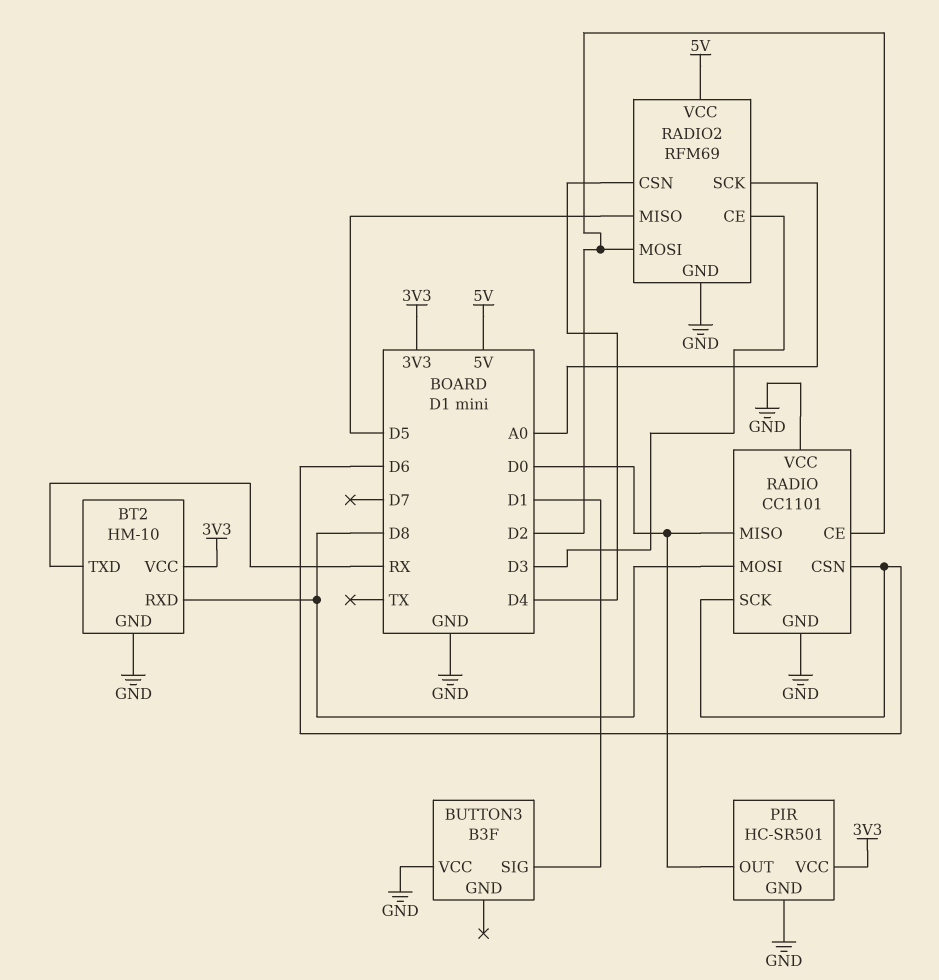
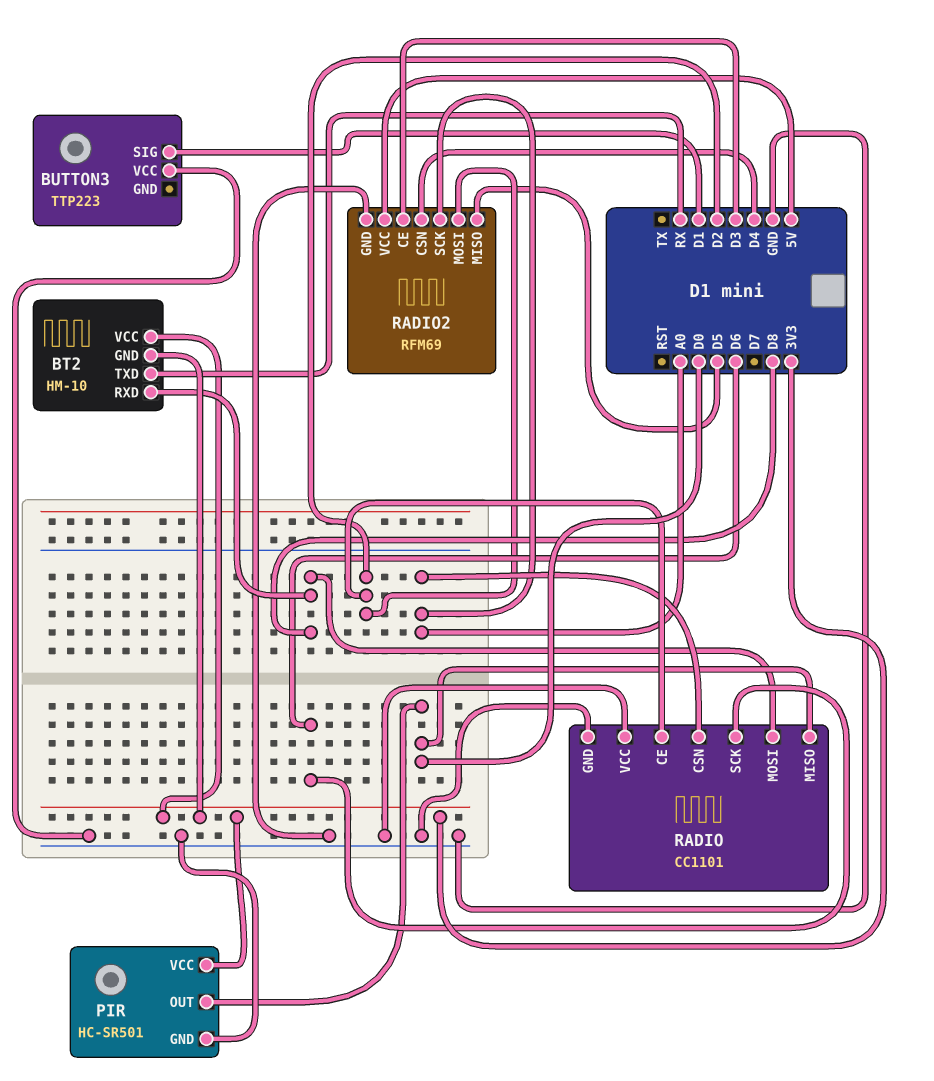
BT2 pin GND: GND -> 3V3
BUTTON3: B3F -> TTP223
RADIO pin CSN: D6 -> A0

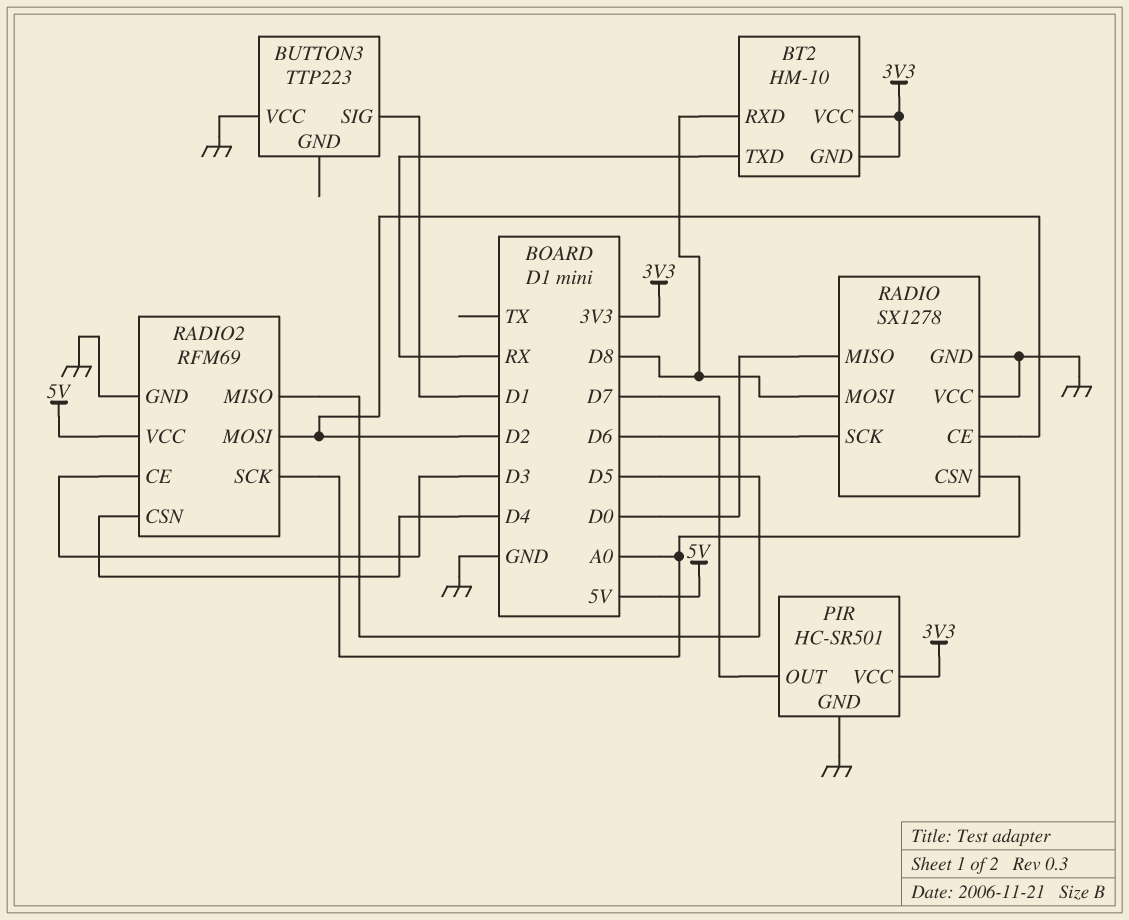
PIR pin OUT: D0 -> D7
RADIO: CC1101 -> SX1278

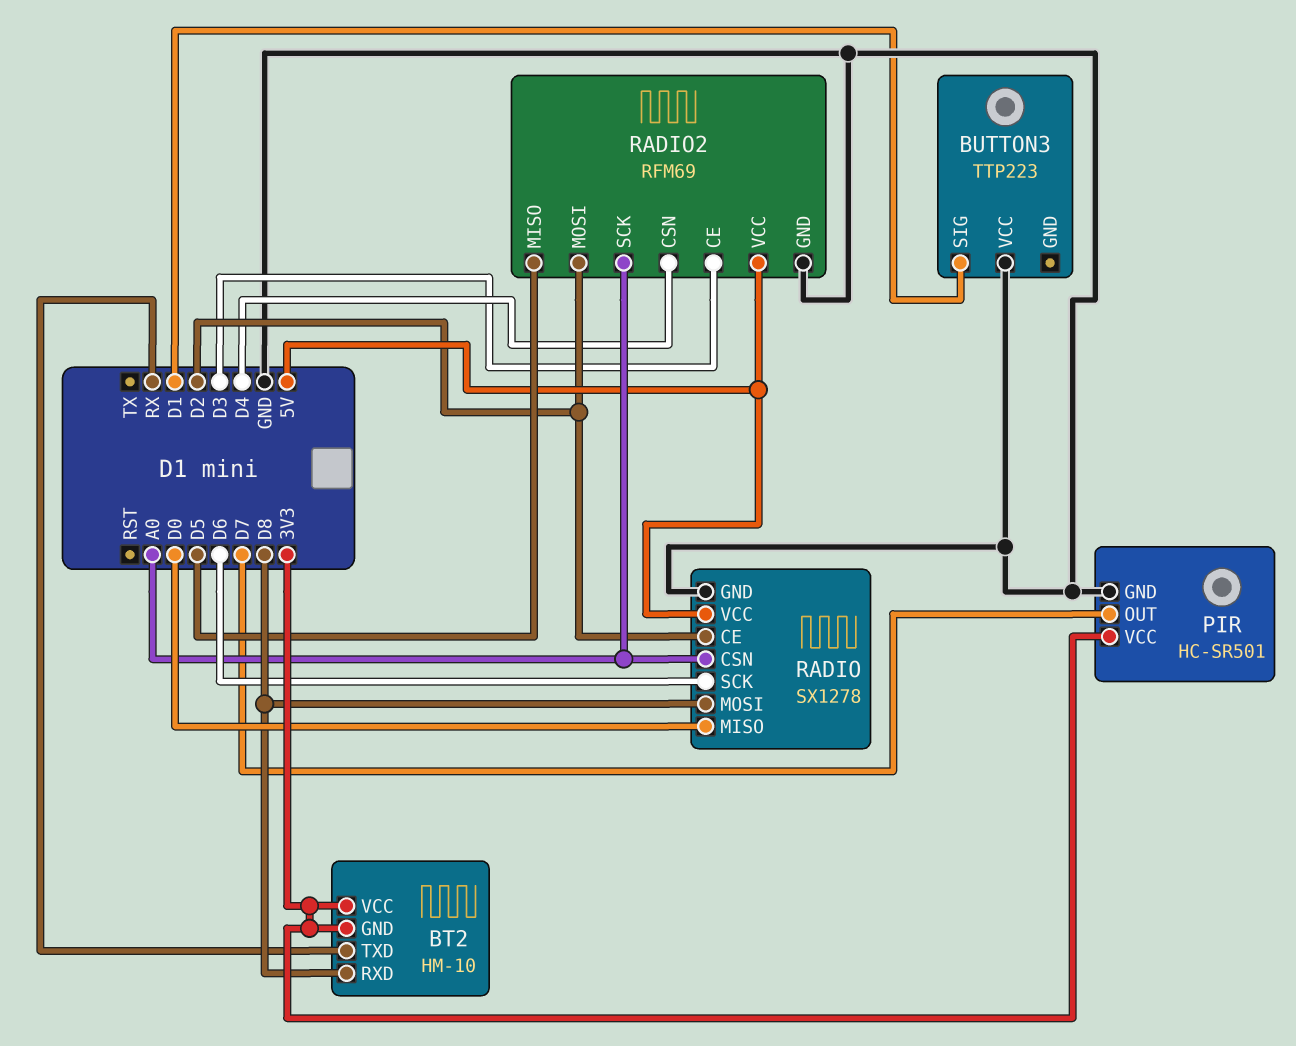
RADIO pin VCC: GND -> 5V

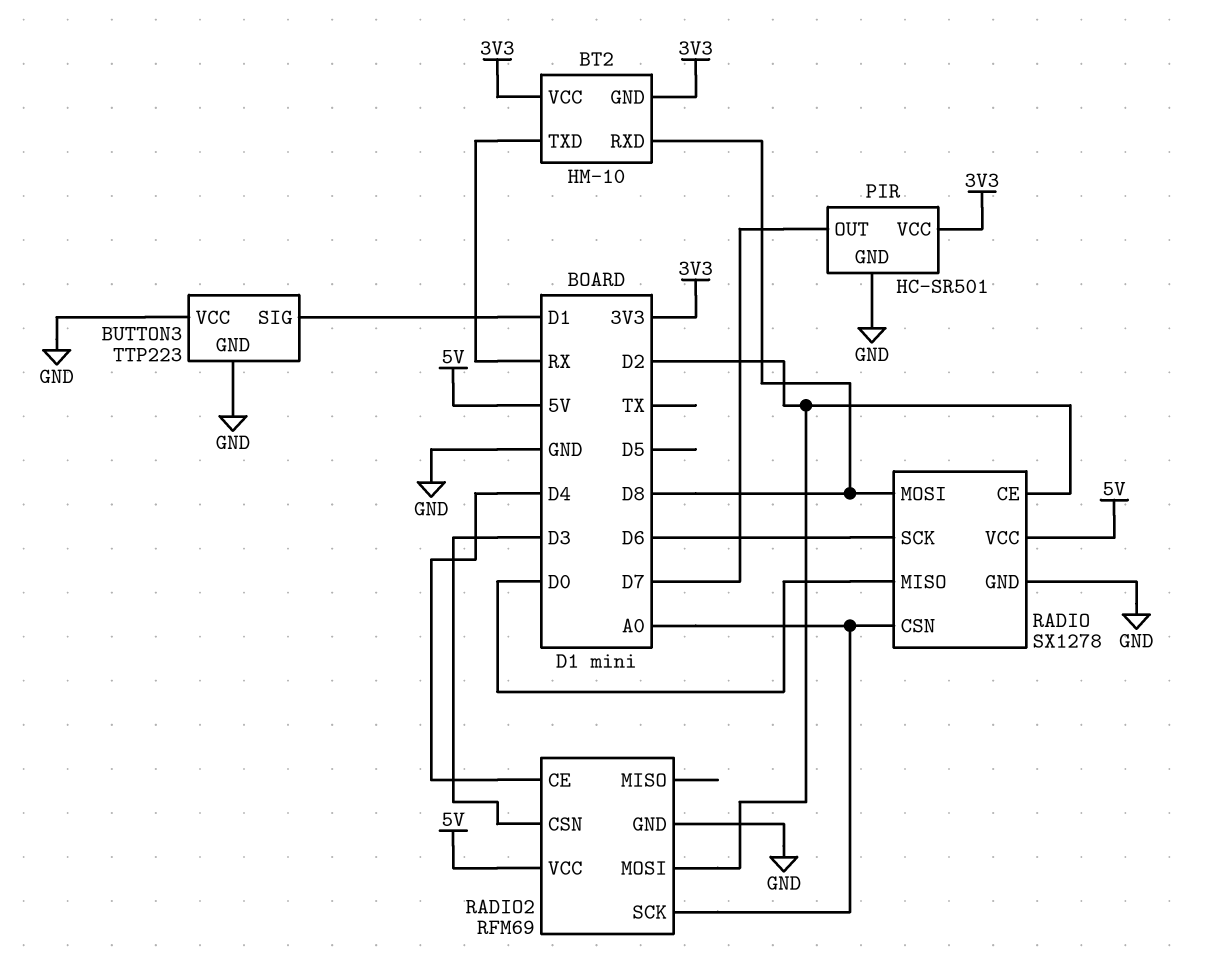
BUTTON3 pin GND: none -> GND
RADIO2 pin CE: D3 -> D4
RADIO2 pin CSN: D4 -> D3
RADIO2 pin MISO: D5 -> none

